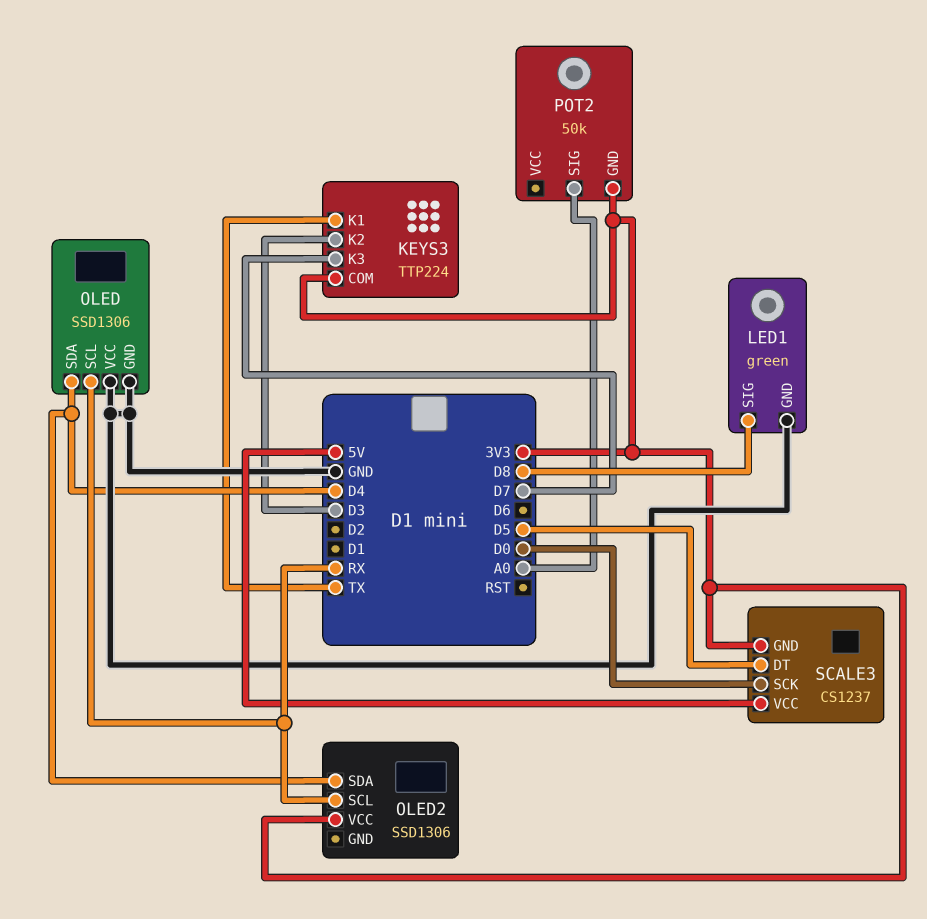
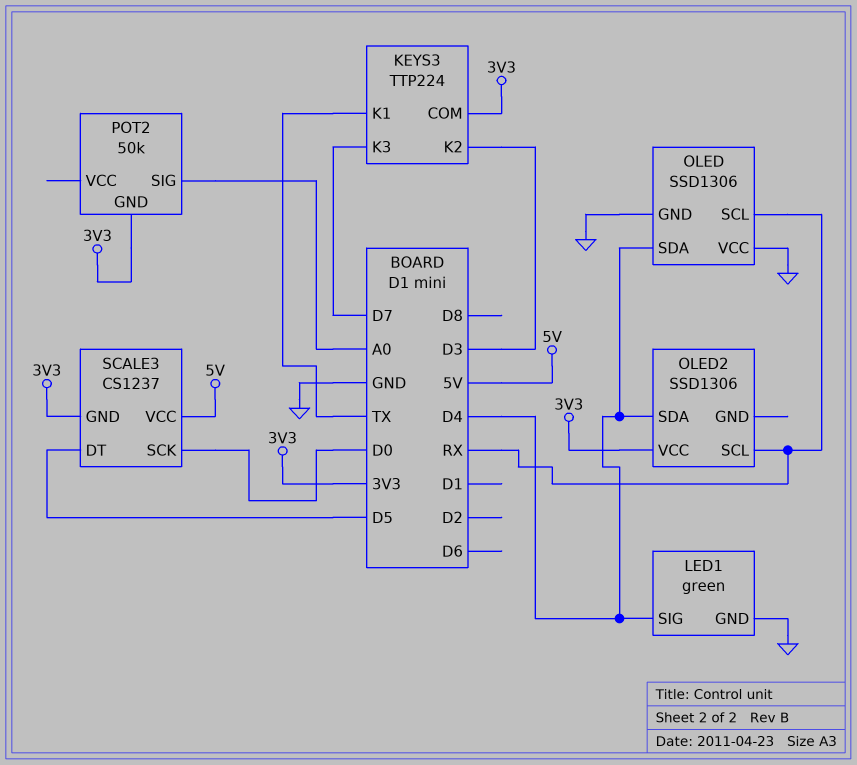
LED1 pin SIG: D8 -> D4

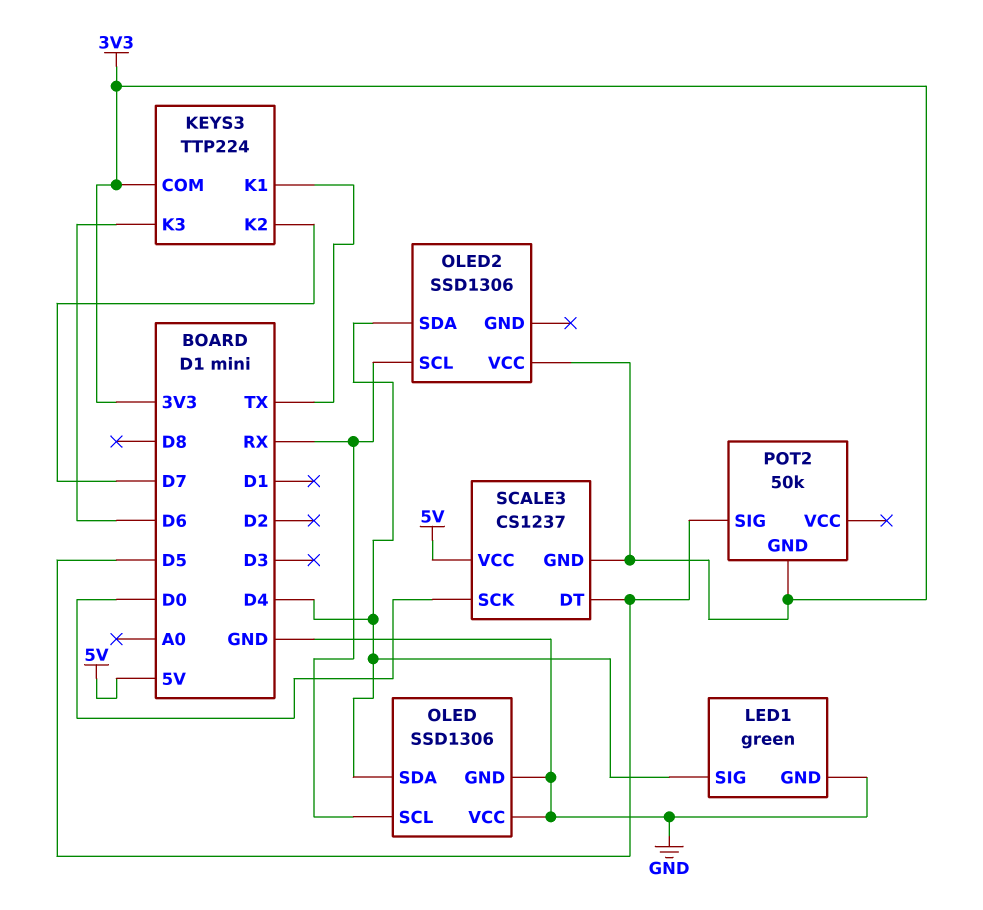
KEYS3 pin K2: D3 -> D7
KEYS3 pin K3: D7 -> D6
POT2 pin SIG: A0 -> D5

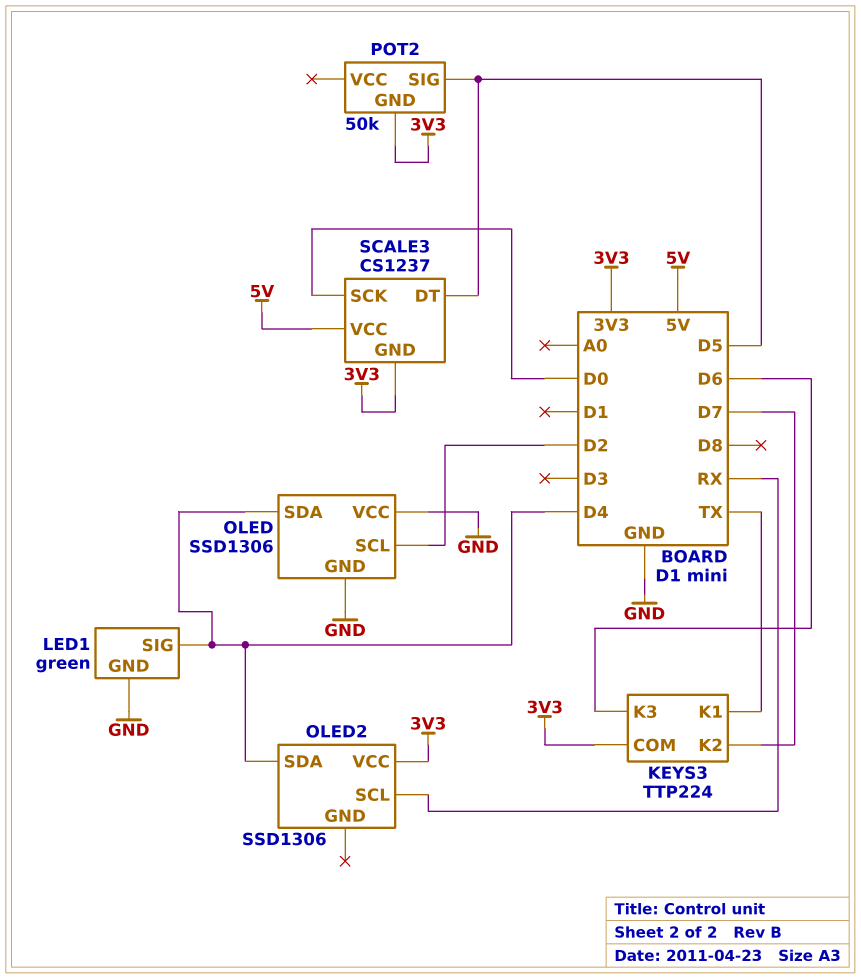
OLED pin SCL: RX -> D2

